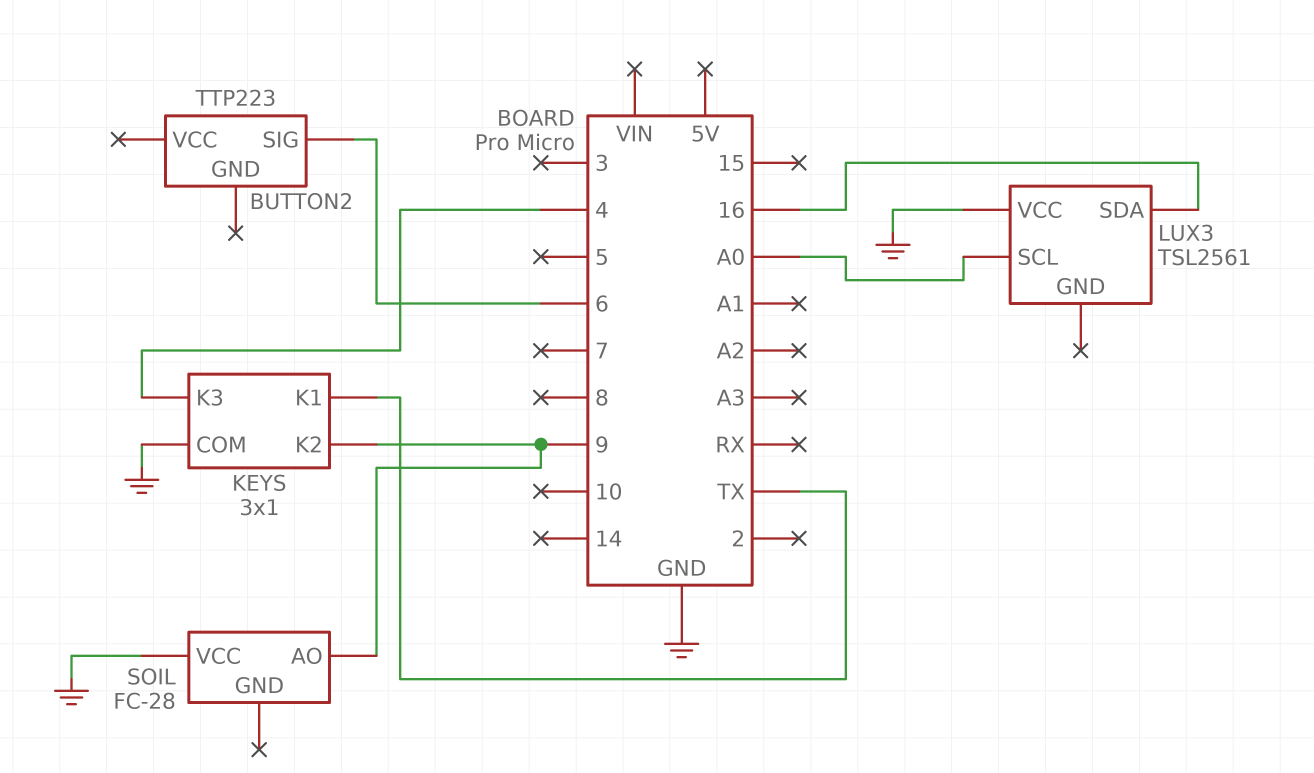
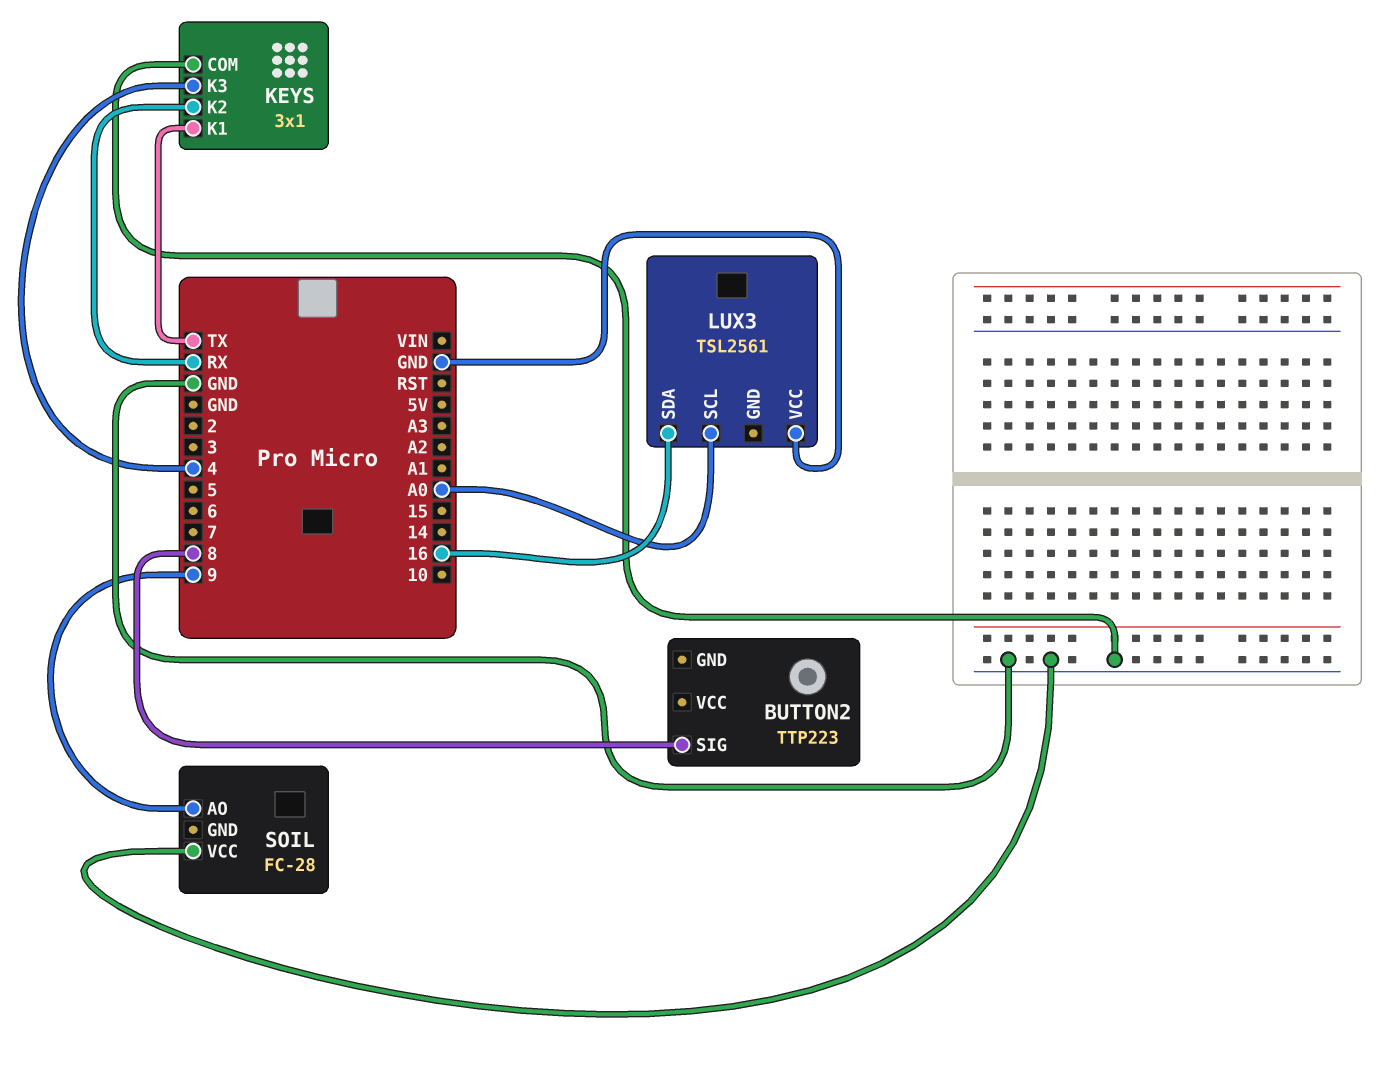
BUTTON2 pin SIG: 6 -> 8
KEYS pin K2: 9 -> RX

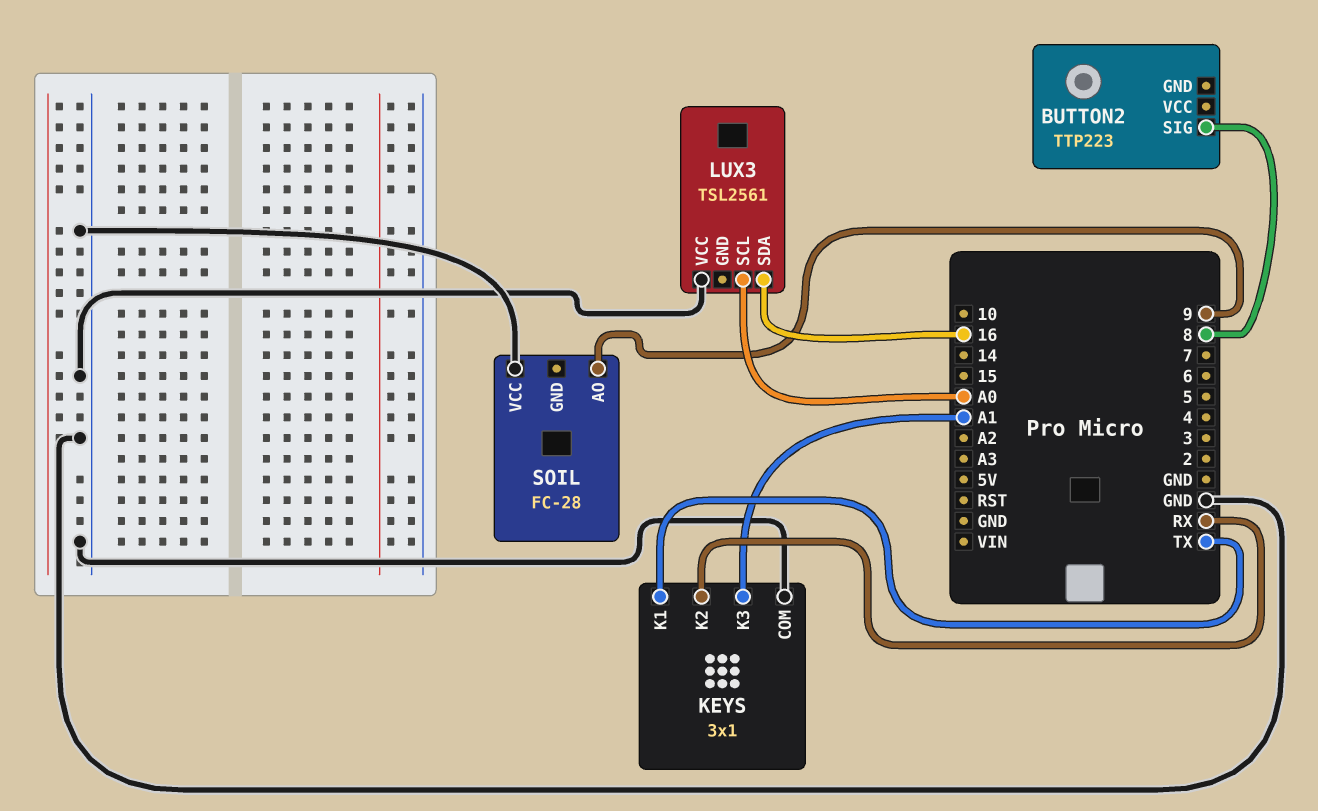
KEYS pin K3: 4 -> A1

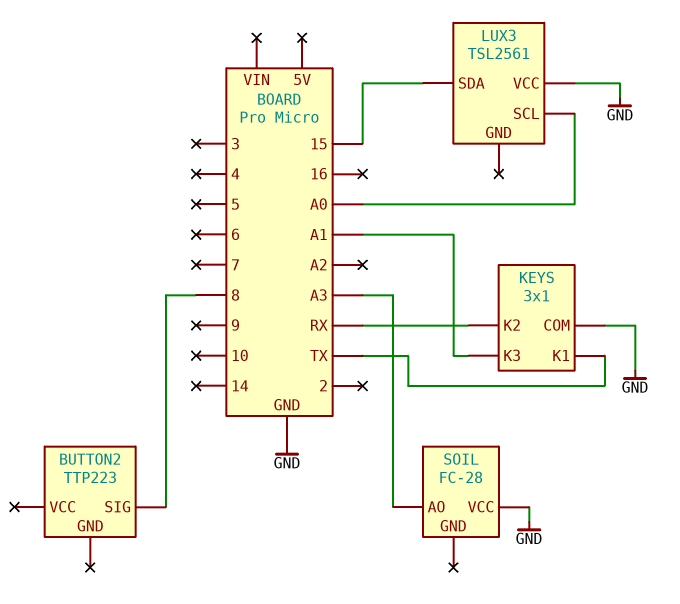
LUX3 pin SDA: 16 -> 15
SOIL pin AO: 9 -> A3

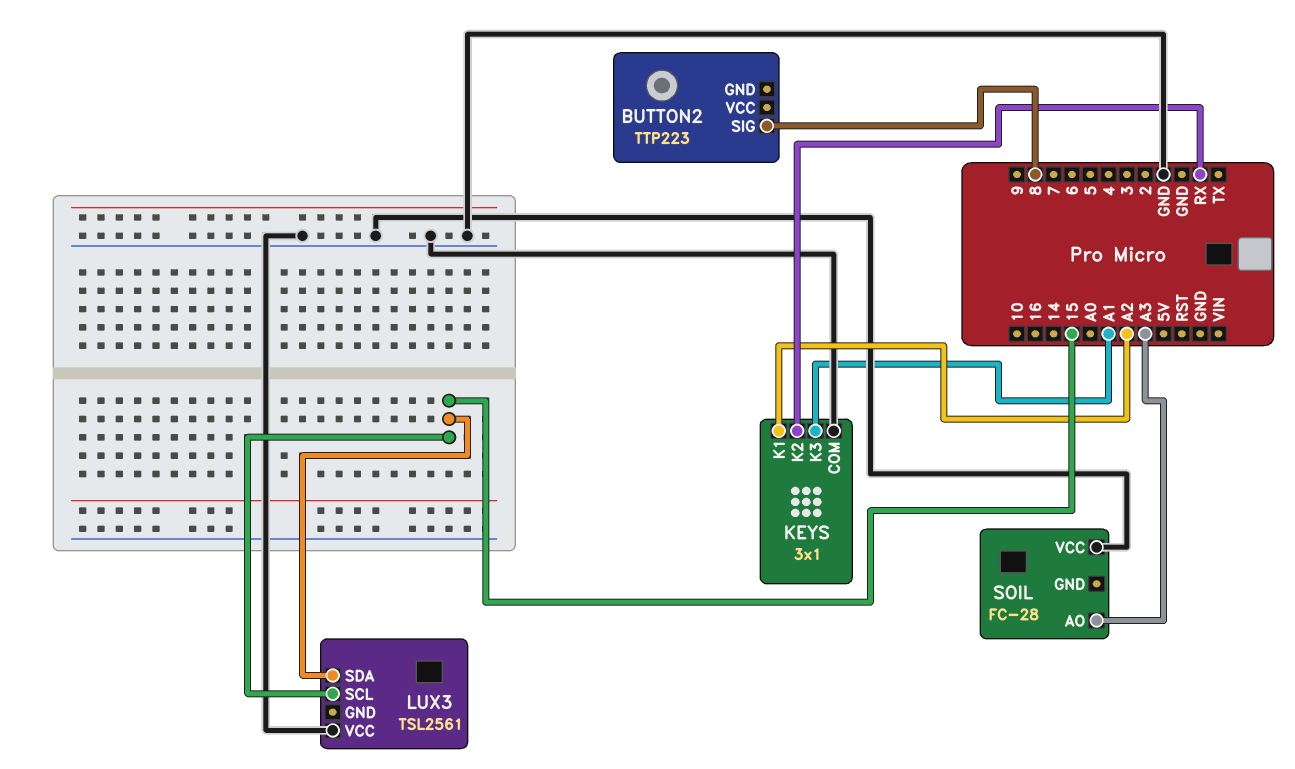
KEYS pin K1: TX -> A2
LUX3 pin SCL: A0 -> 15

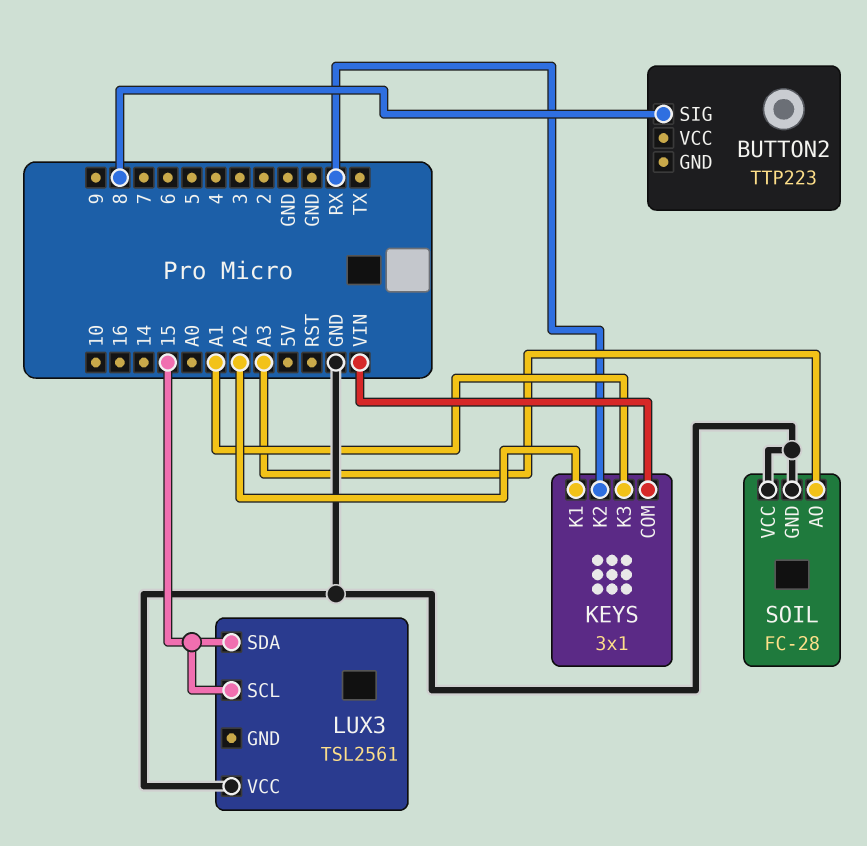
KEYS pin COM: GND -> VIN
SOIL pin GND: none -> GND

